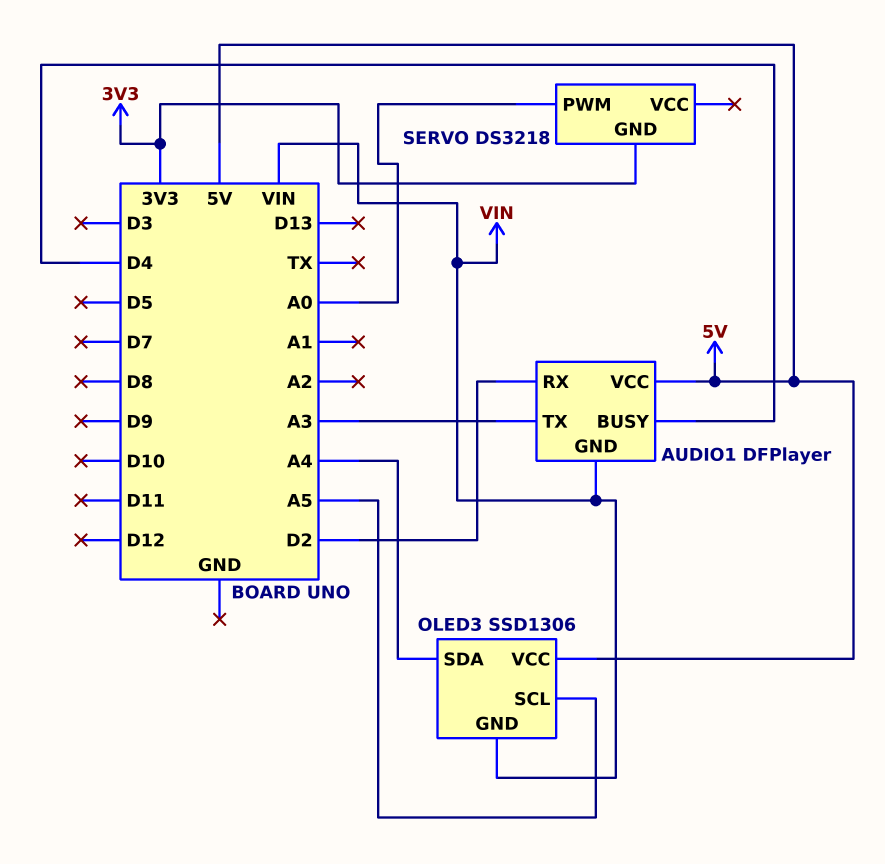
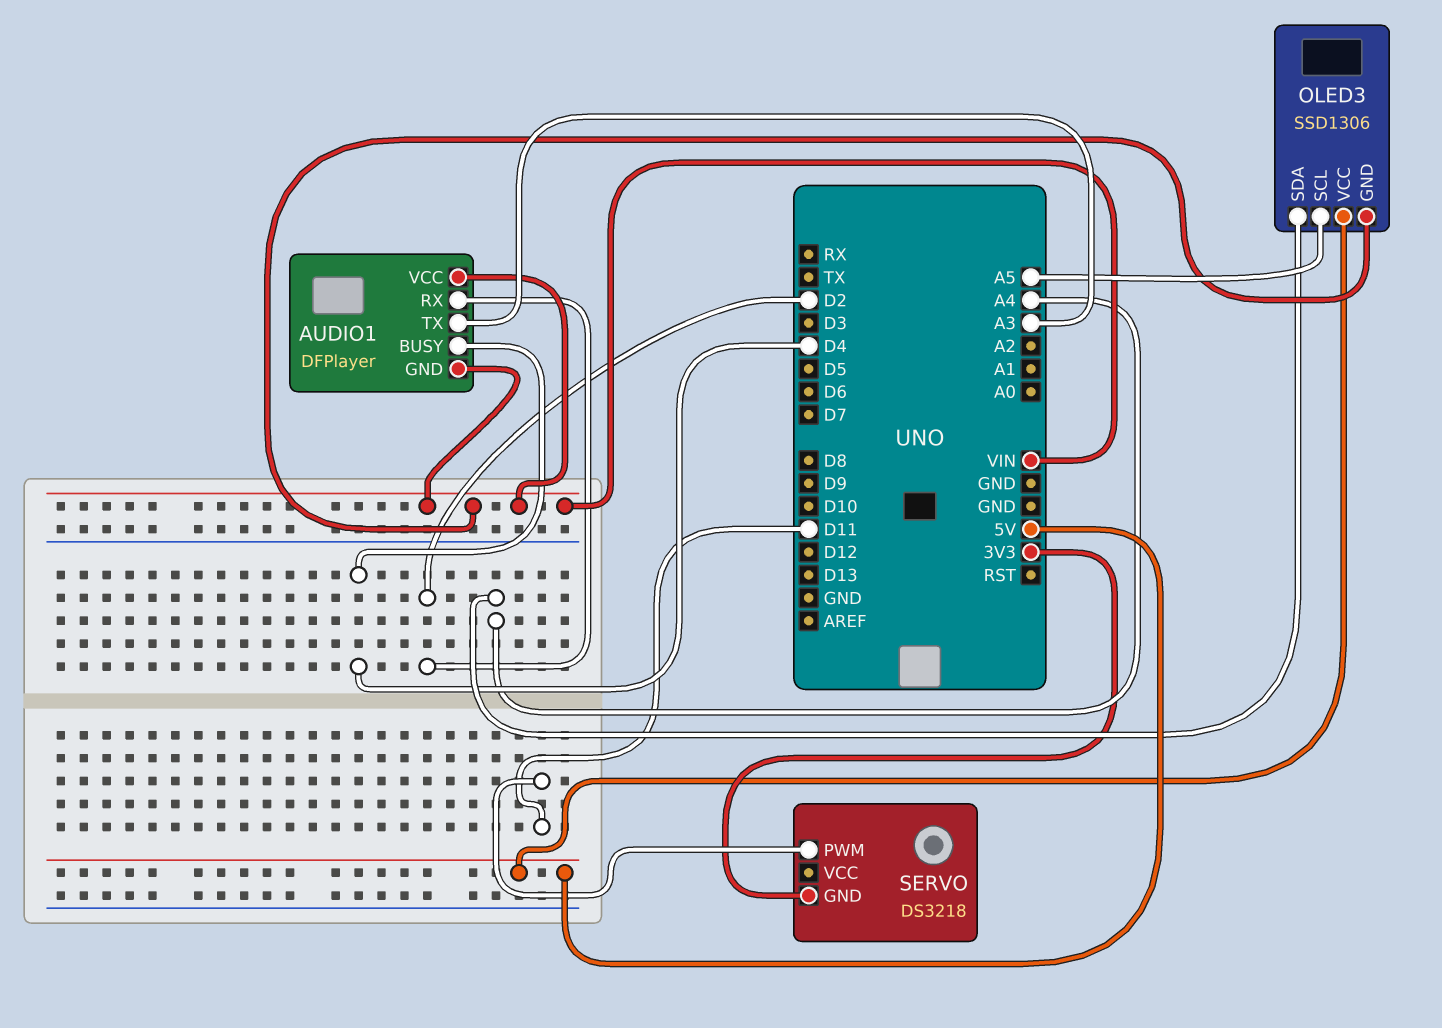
AUDIO1 pin VCC: 5V -> VIN
SERVO pin PWM: A0 -> D11

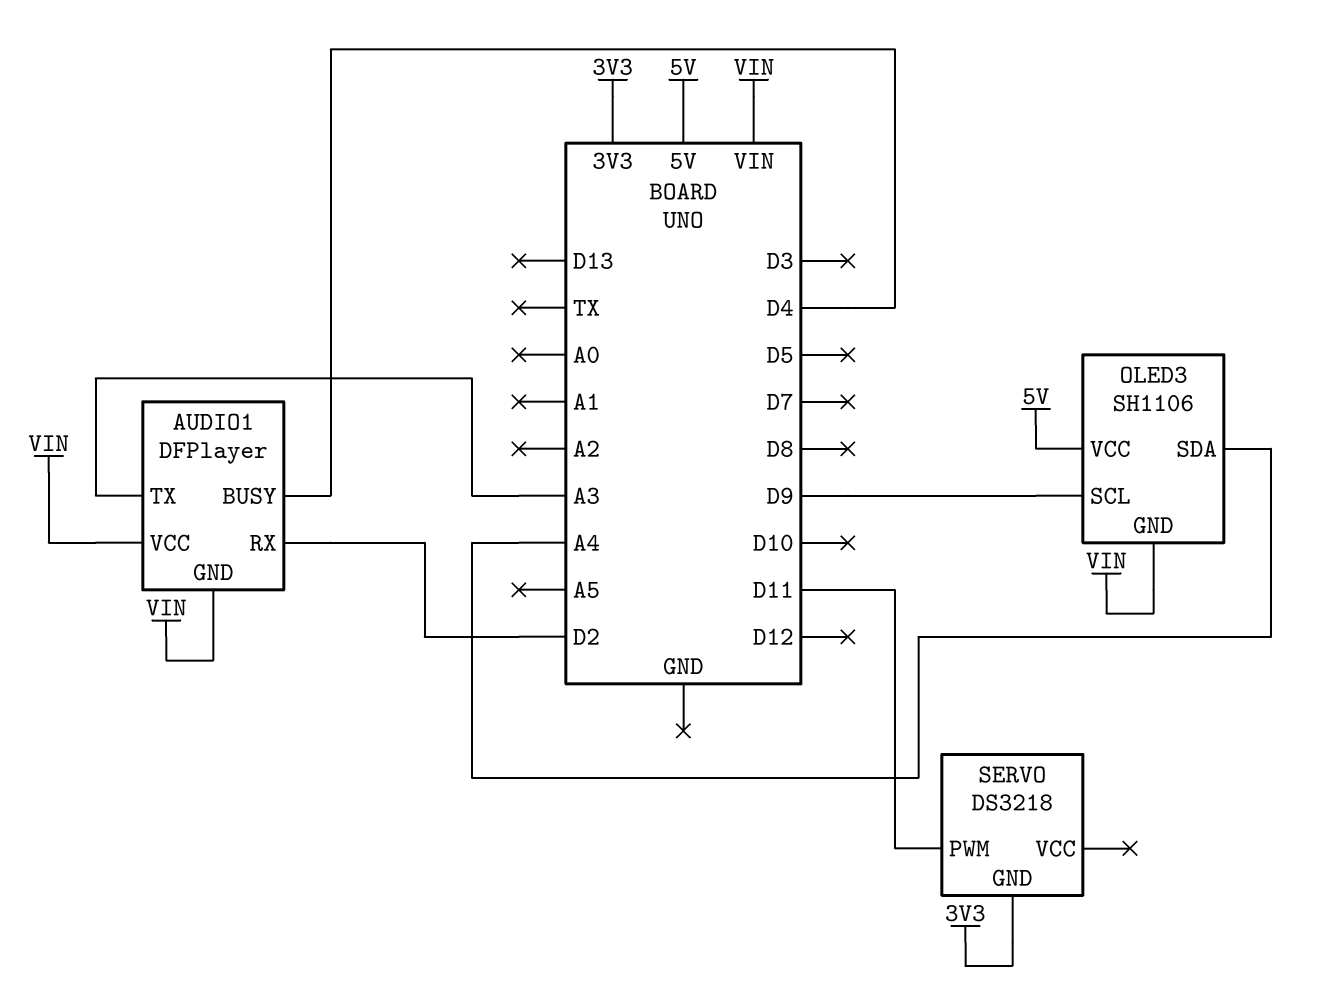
OLED3: SSD1306 -> SH1106
OLED3 pin SCL: A5 -> D9

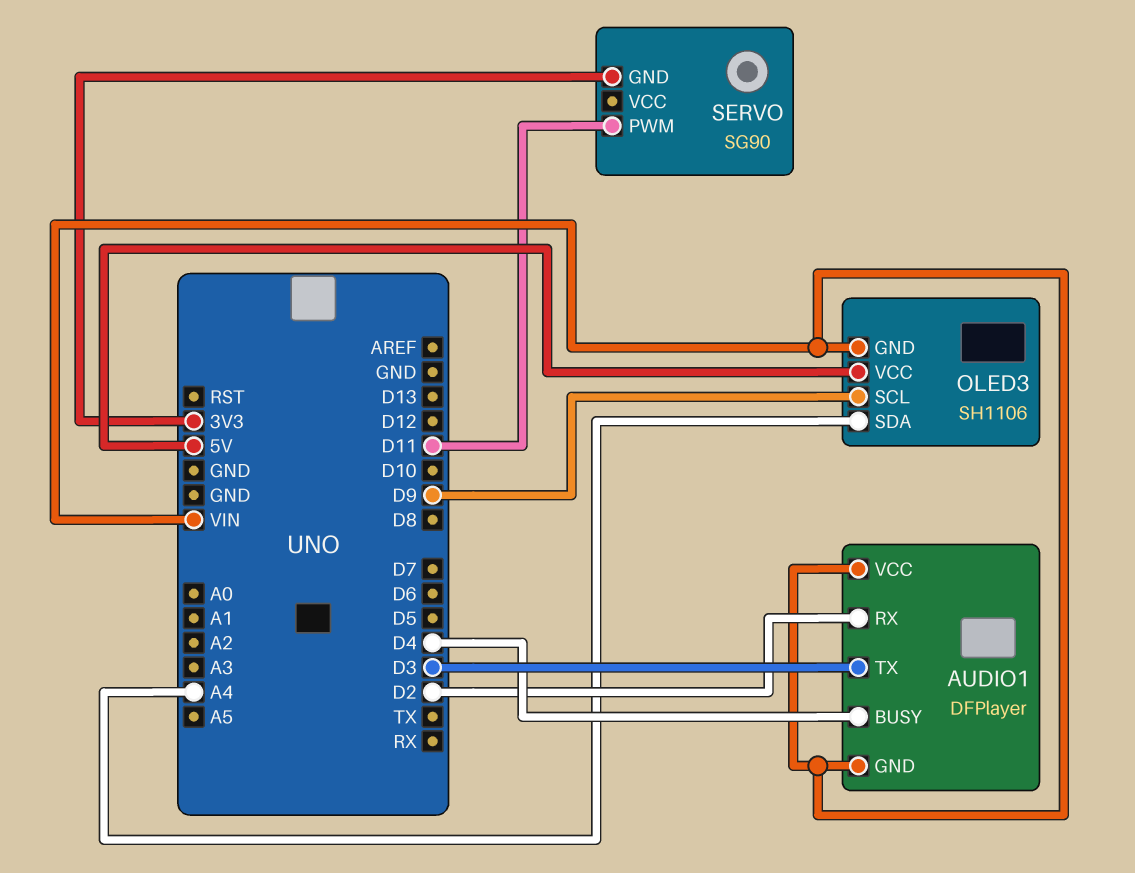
AUDIO1 pin TX: A3 -> D3
SERVO: DS3218 -> SG90

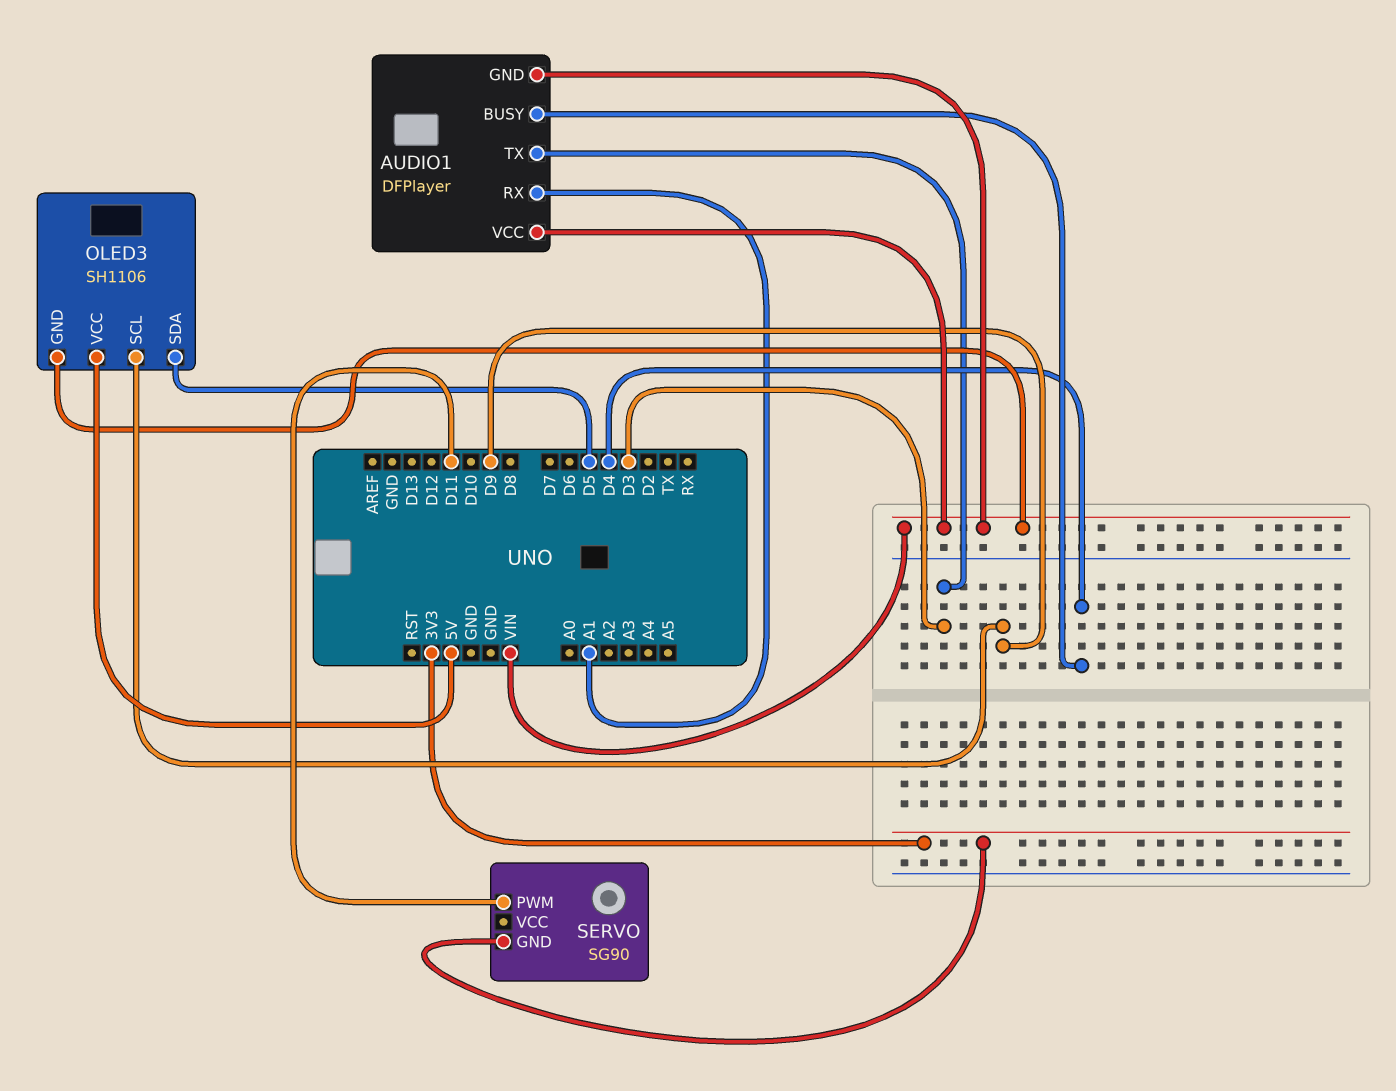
AUDIO1 pin RX: D2 -> A1
OLED3 pin SDA: A4 -> D5

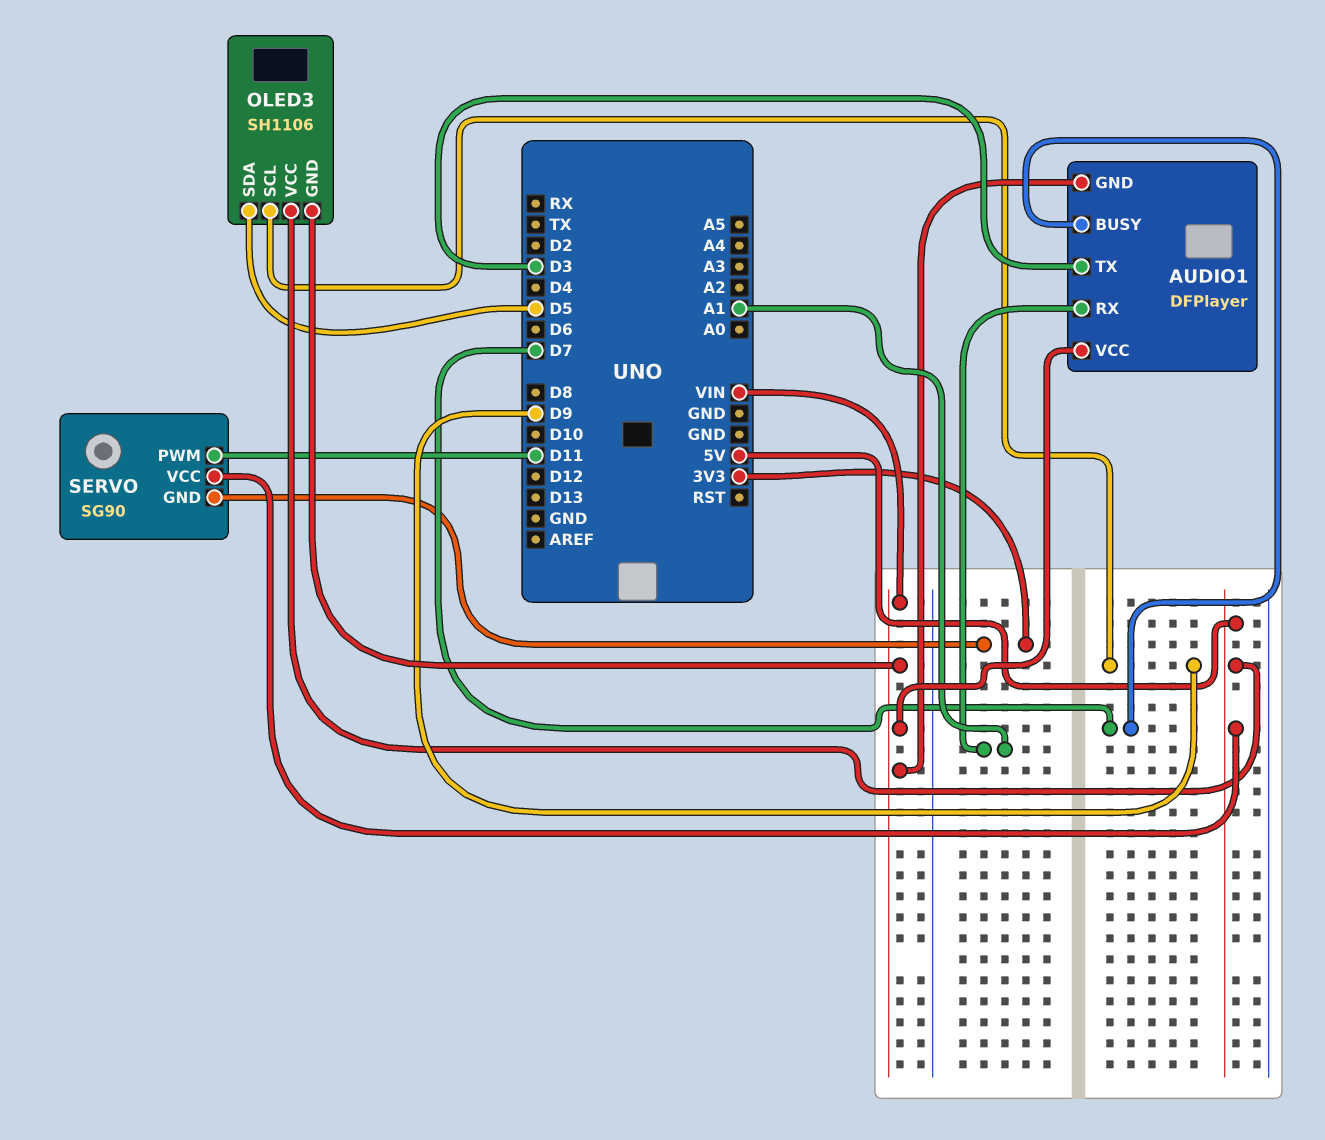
AUDIO1 pin BUSY: D4 -> D7
SERVO pin VCC: none -> 5V

